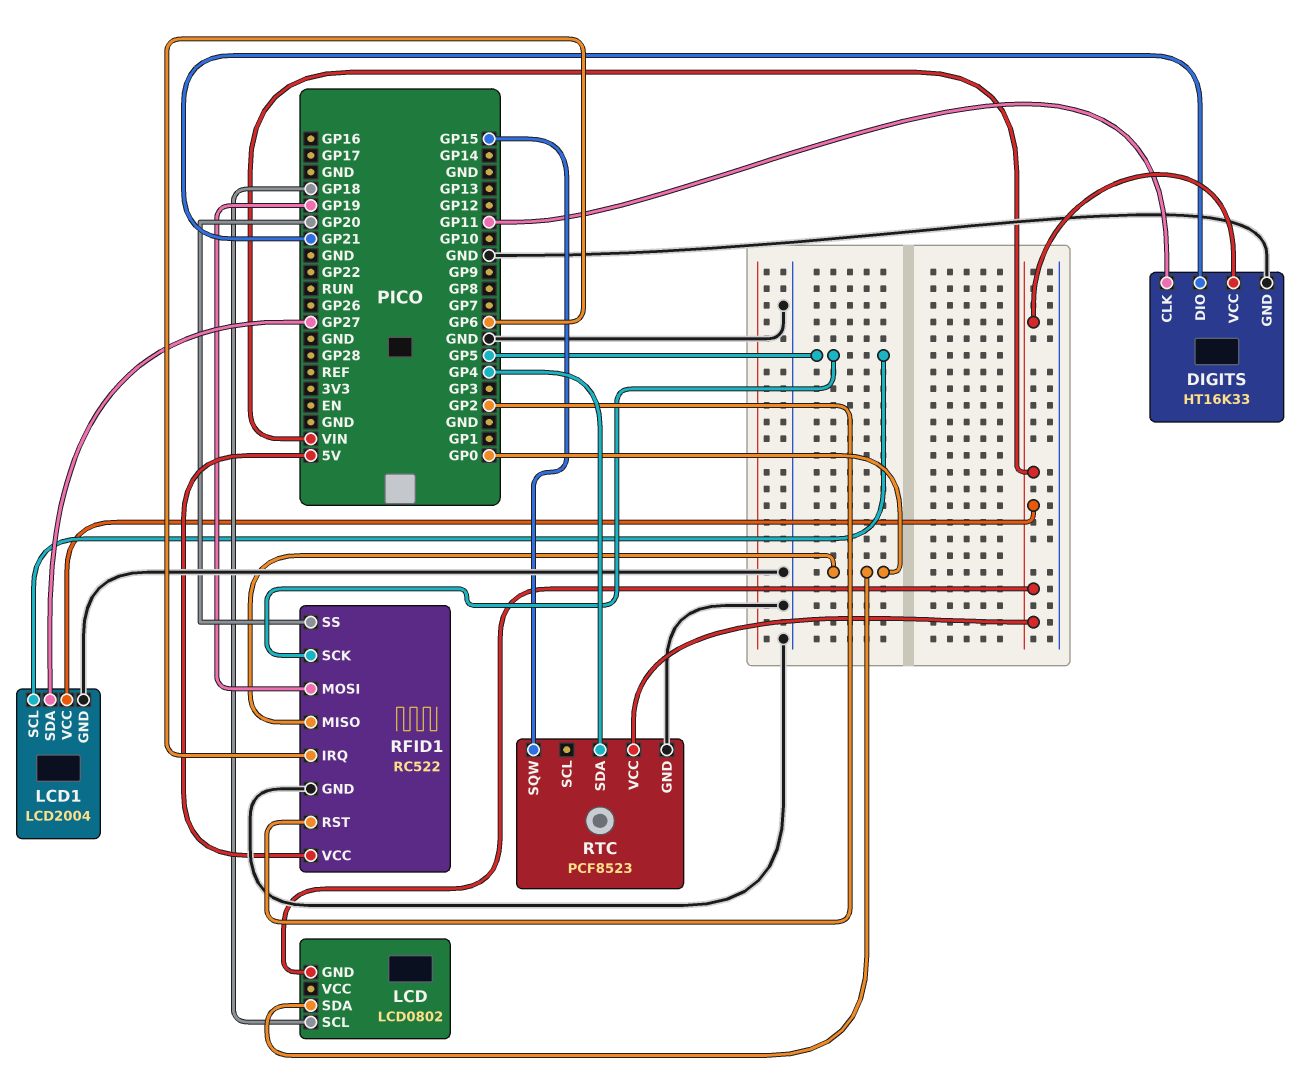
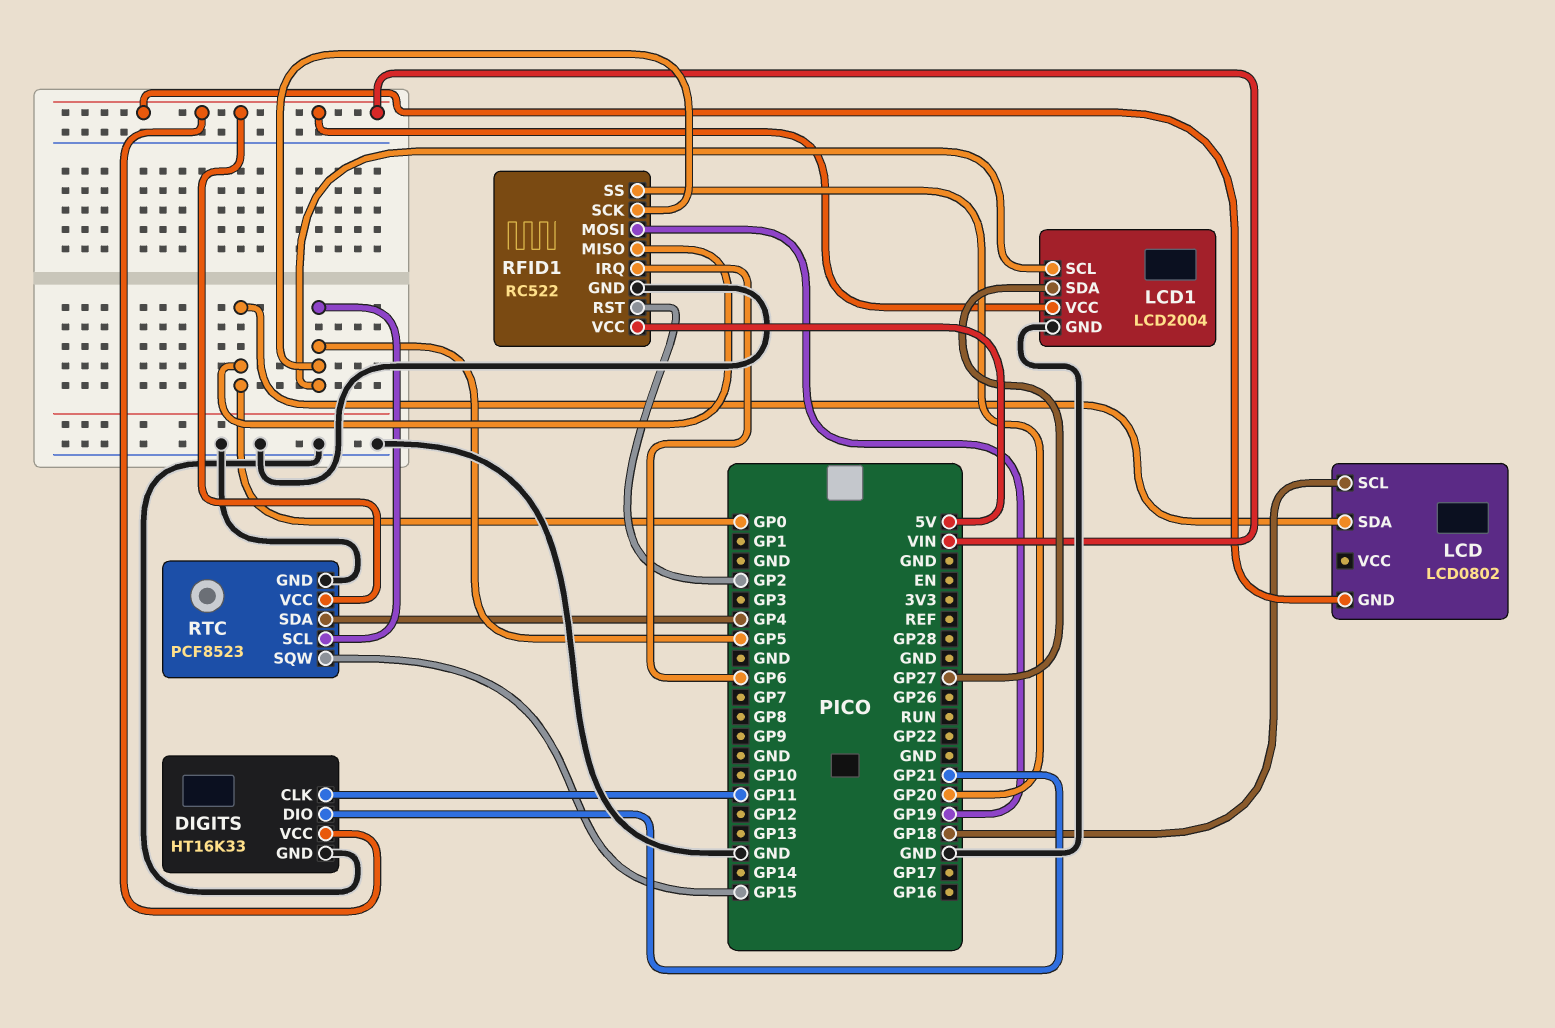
RTC pin SCL: none -> GP5

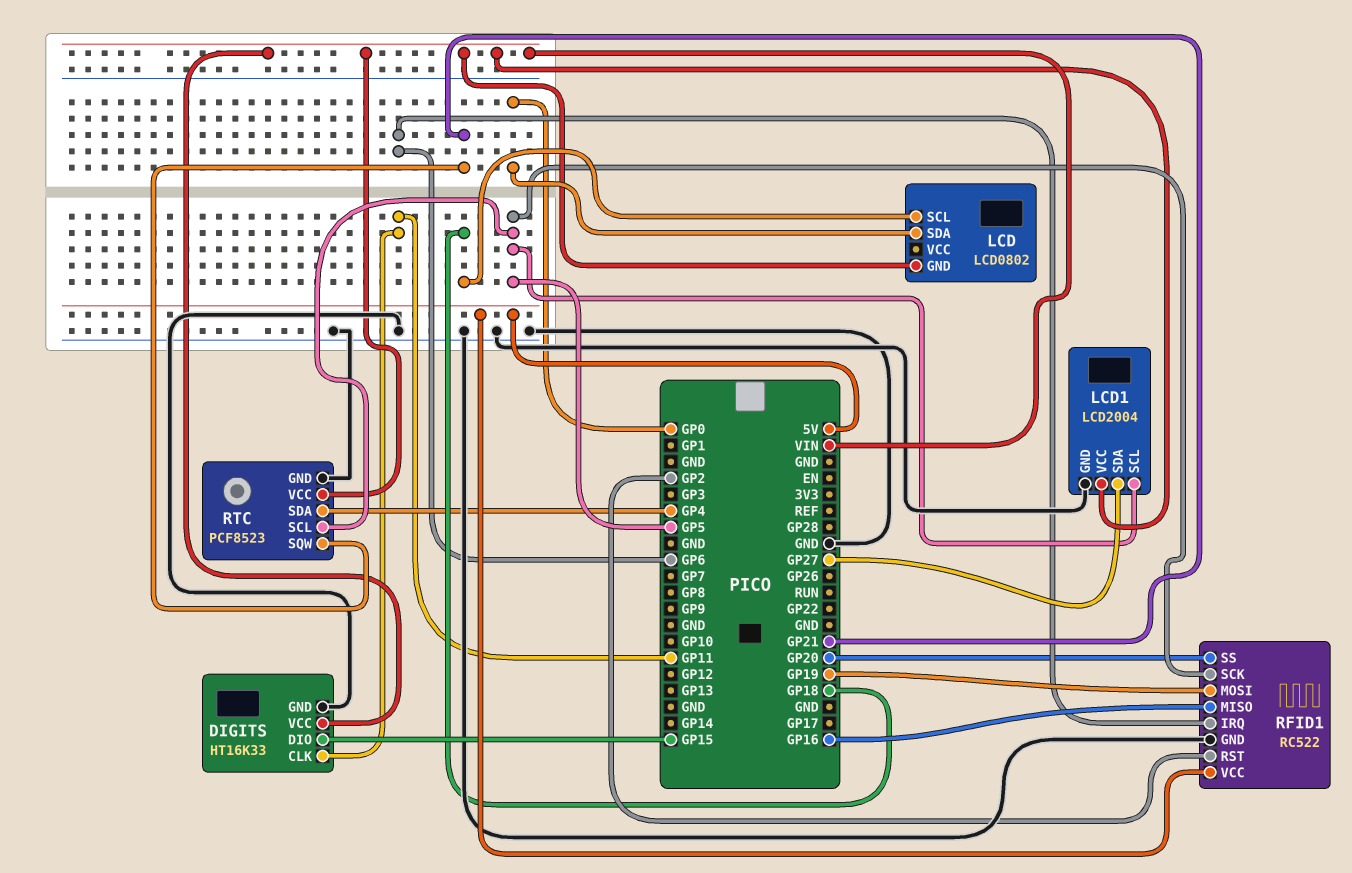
DIGITS pin DIO: GP21 -> GP15
RFID1 pin MISO: GP0 -> GP16
RTC pin SQW: GP15 -> GP21

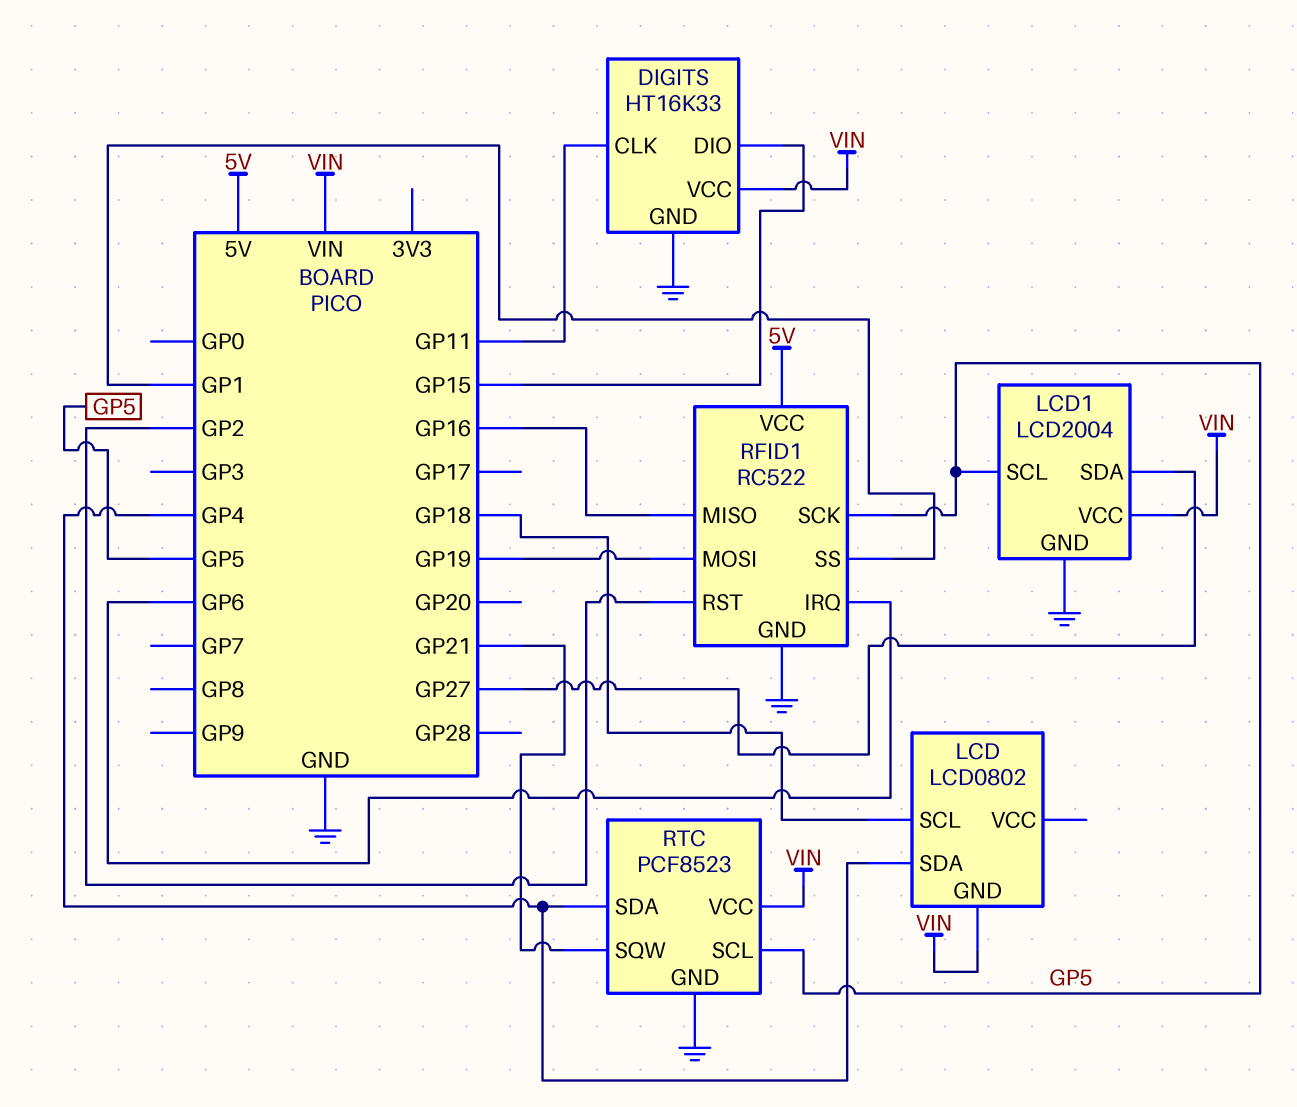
LCD pin SDA: GP0 -> GP4
RFID1 pin SS: GP20 -> GP1

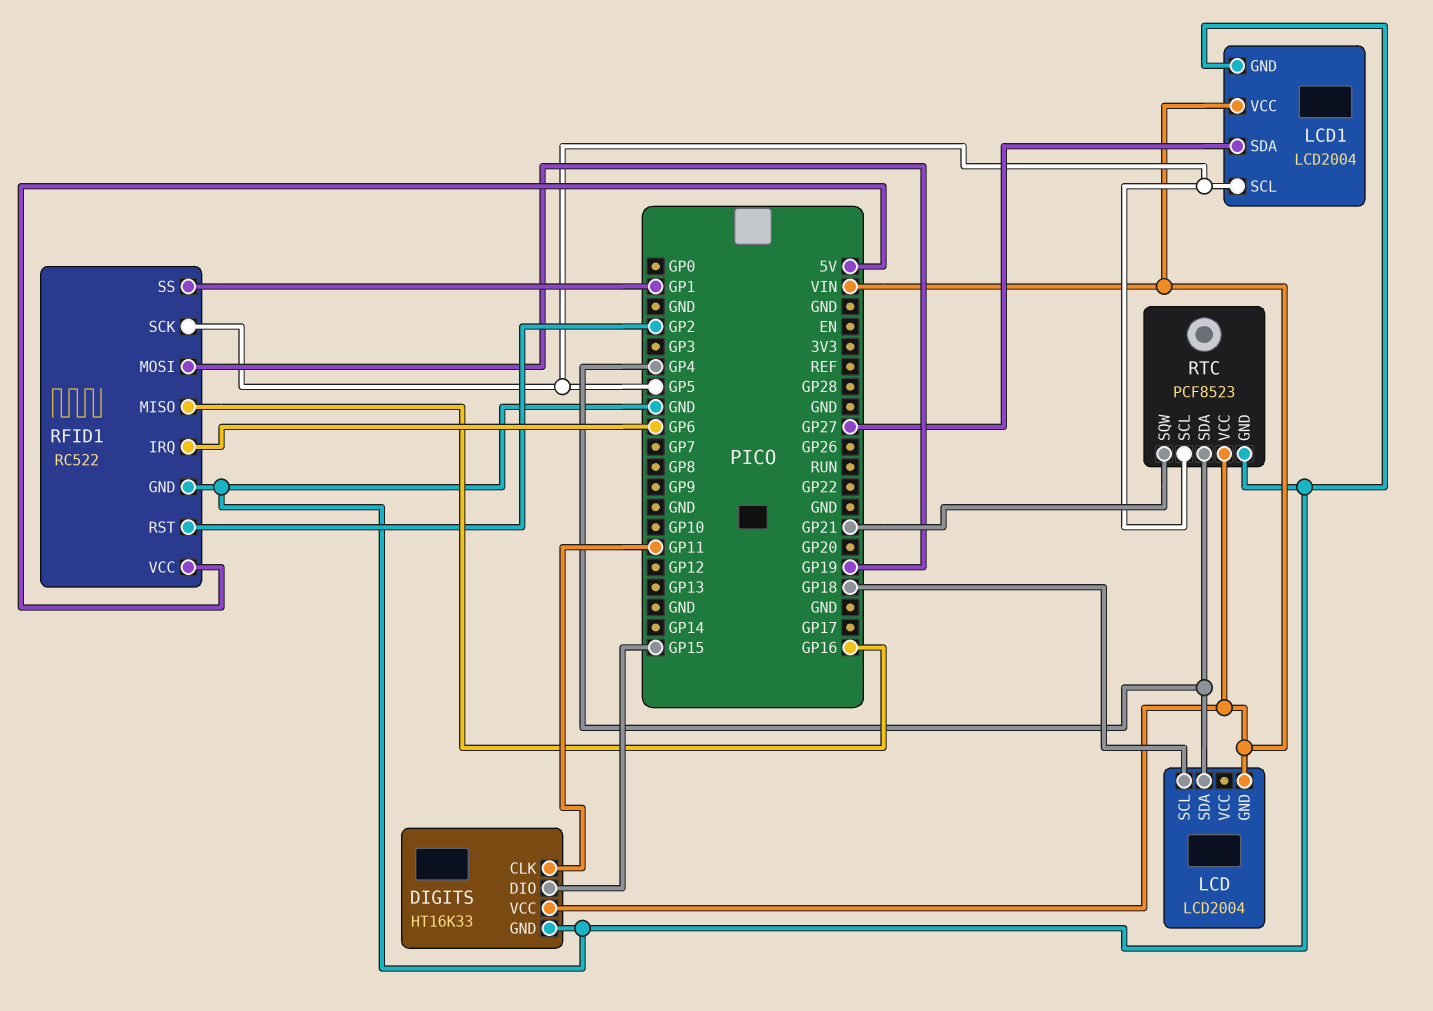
LCD: LCD0802 -> LCD2004

